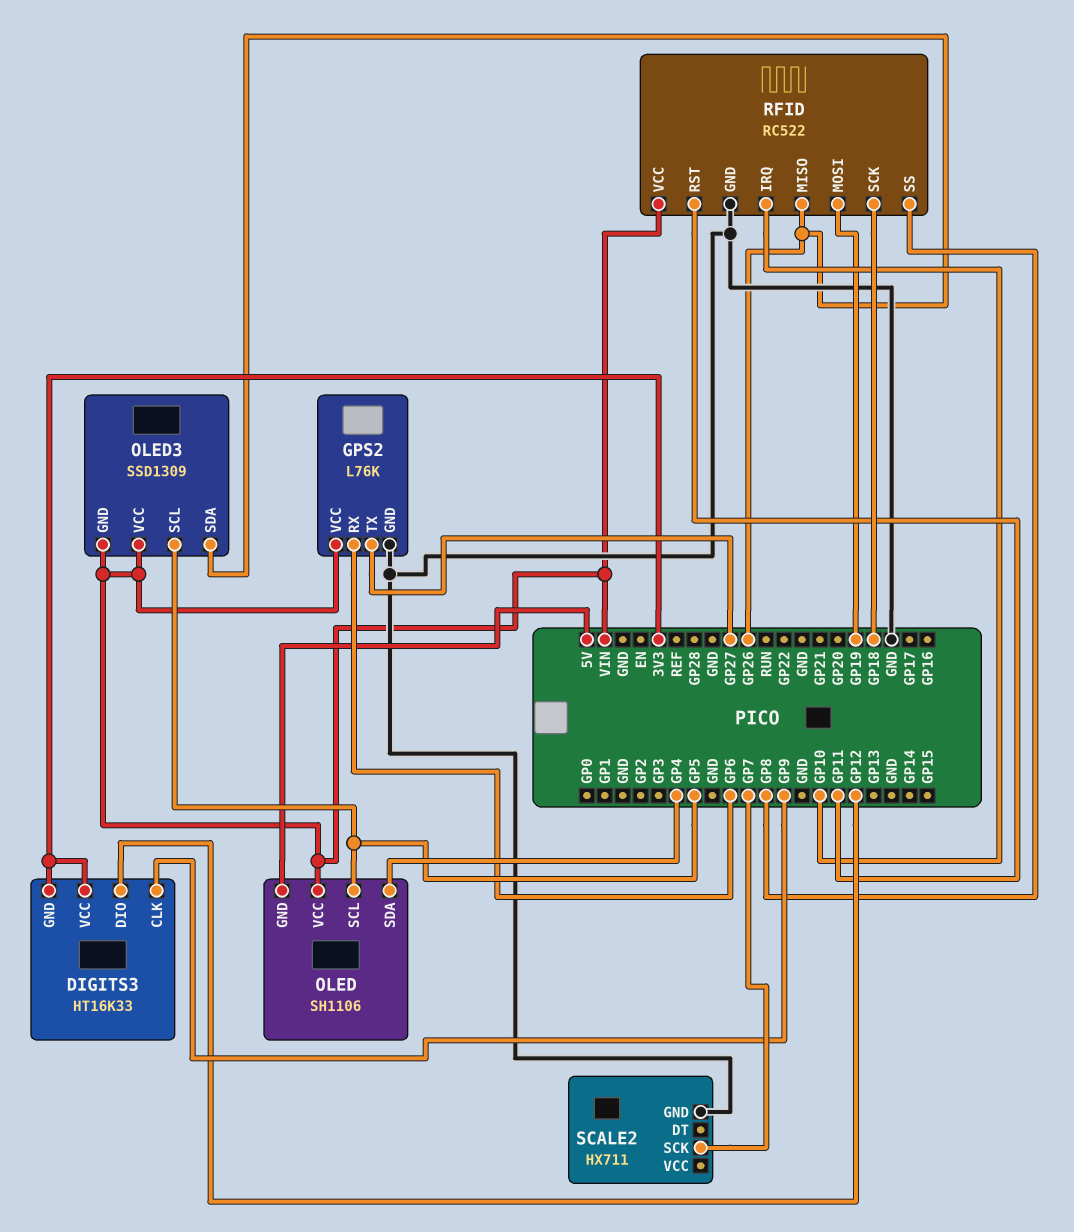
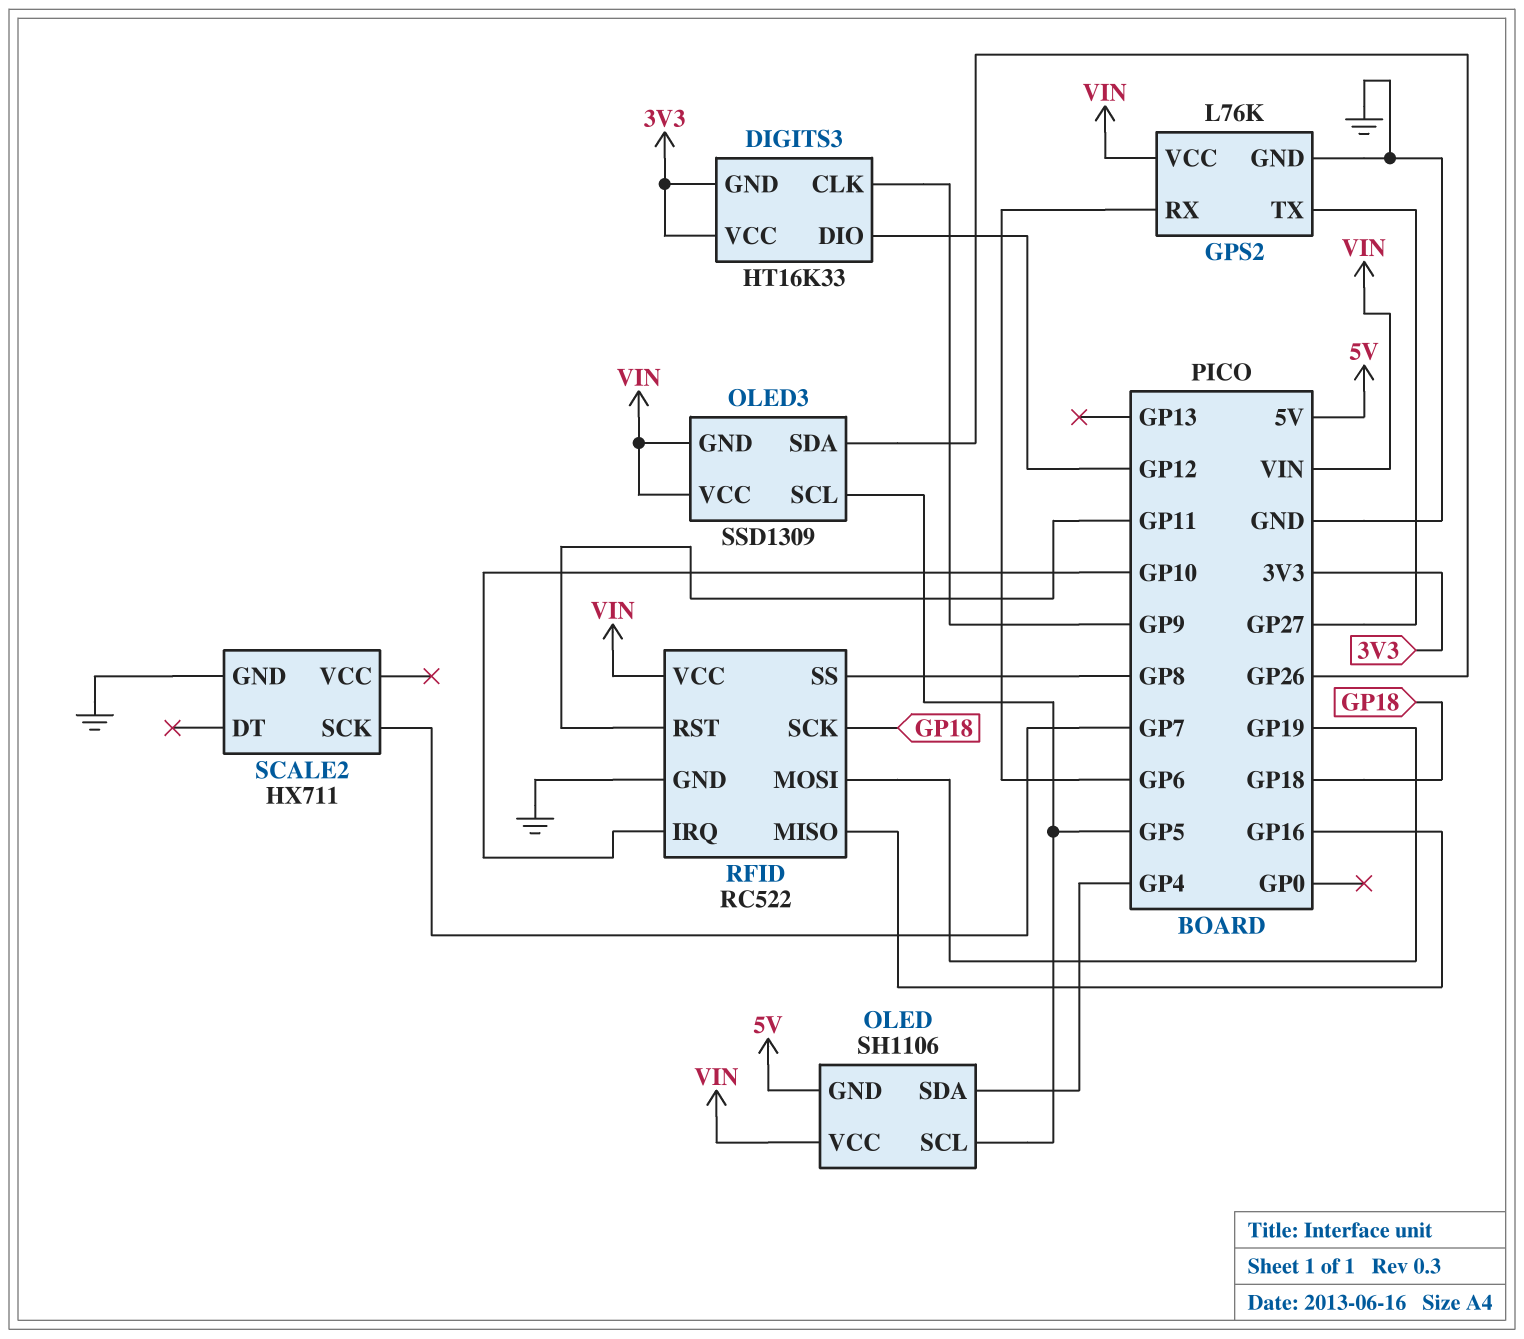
RFID pin MISO: GP26 -> GP16

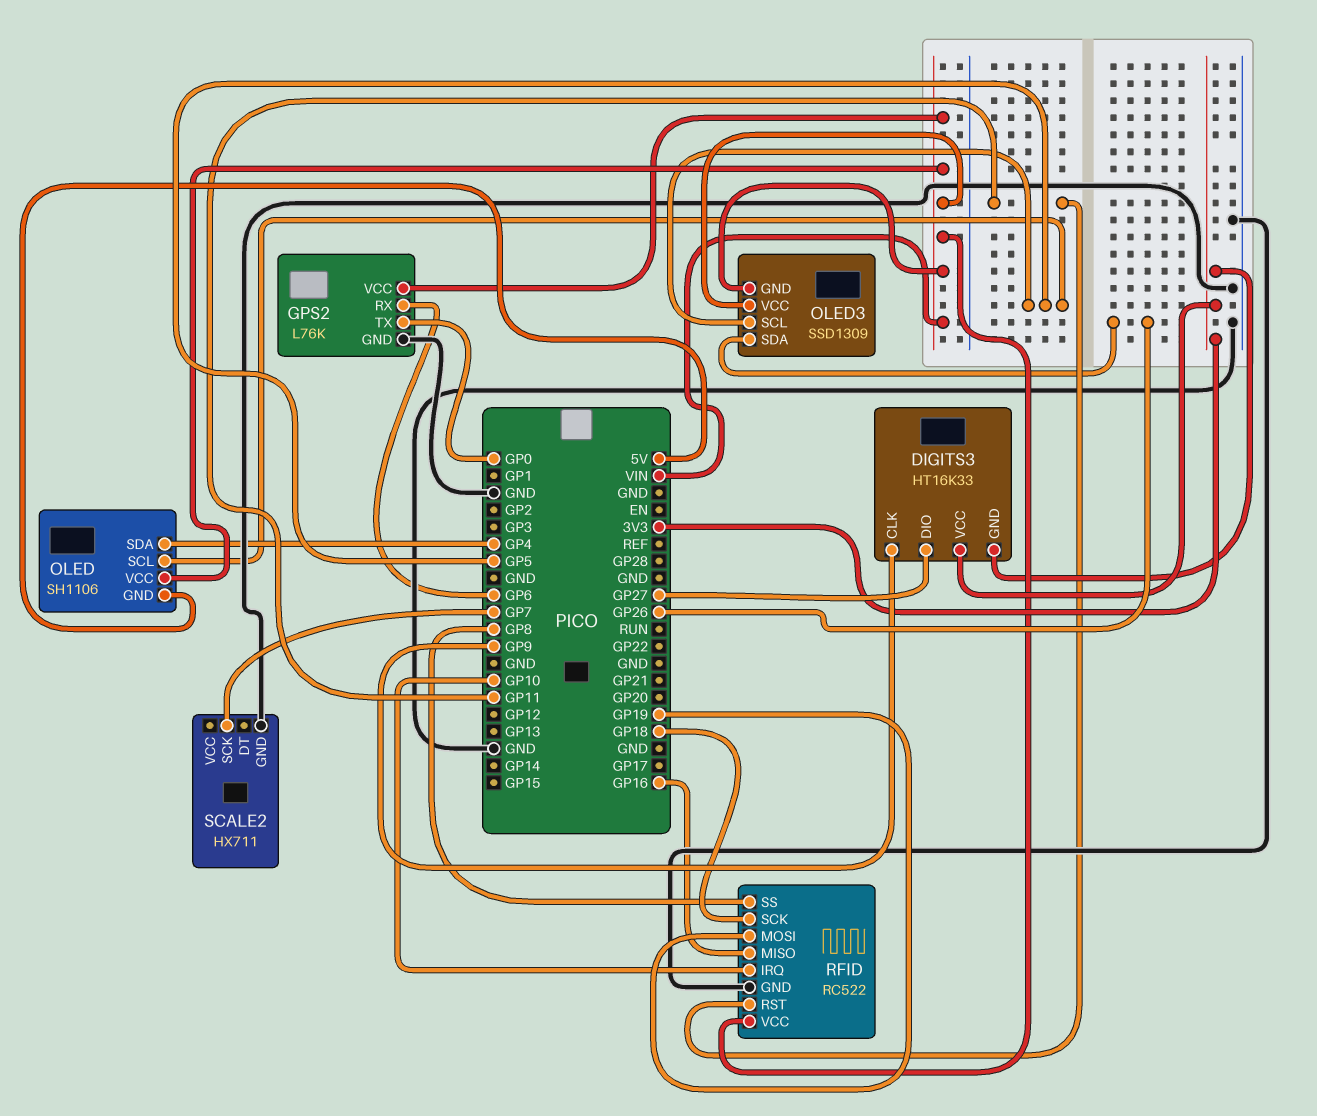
DIGITS3 pin DIO: GP12 -> GP27
GPS2 pin TX: GP27 -> GP0

